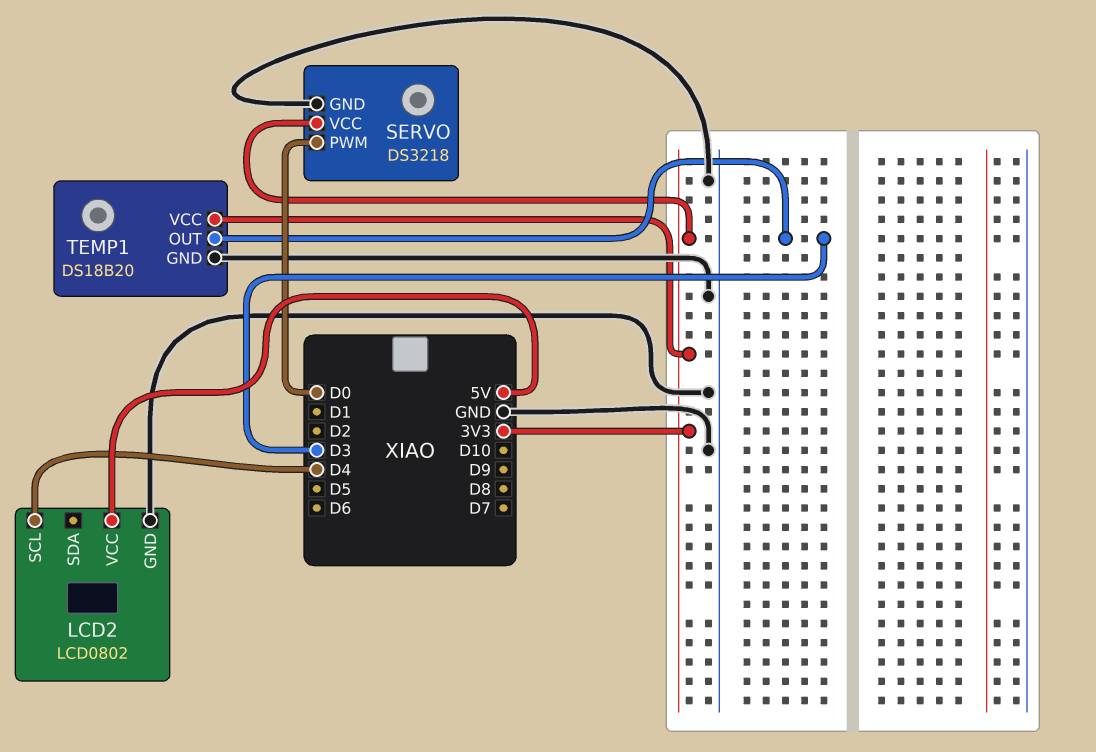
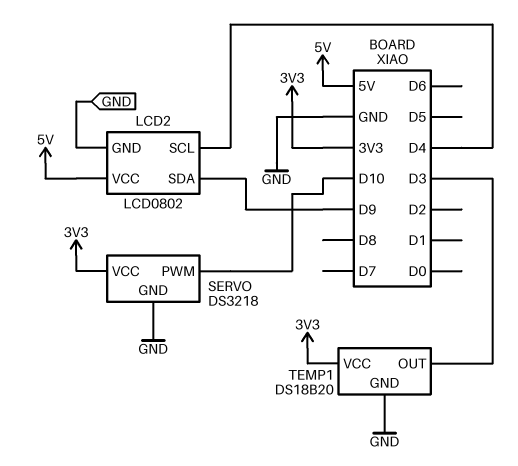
LCD2 pin SDA: none -> D9
SERVO pin PWM: D0 -> D10

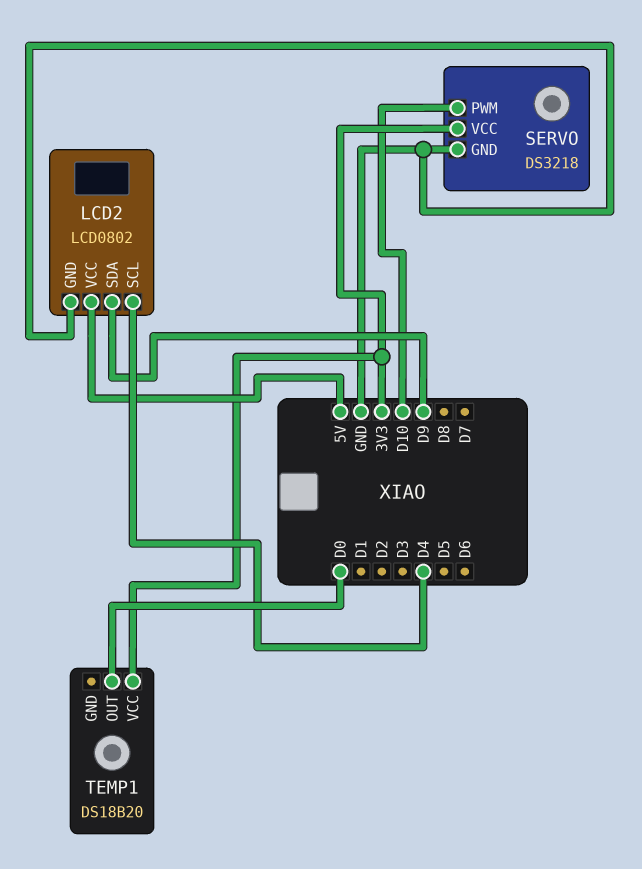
TEMP1 pin GND: GND -> none
TEMP1 pin OUT: D3 -> D0

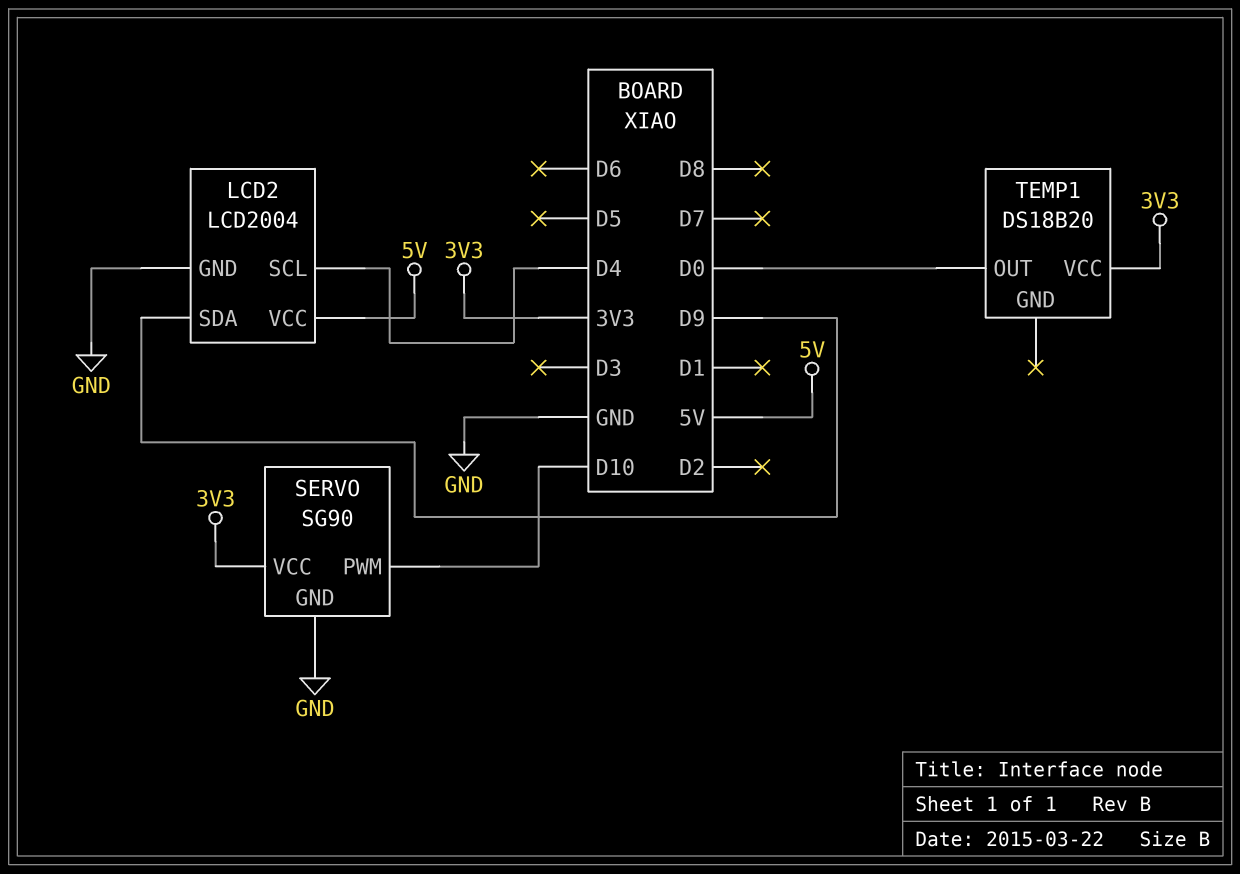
LCD2: LCD0802 -> LCD2004
SERVO: DS3218 -> SG90

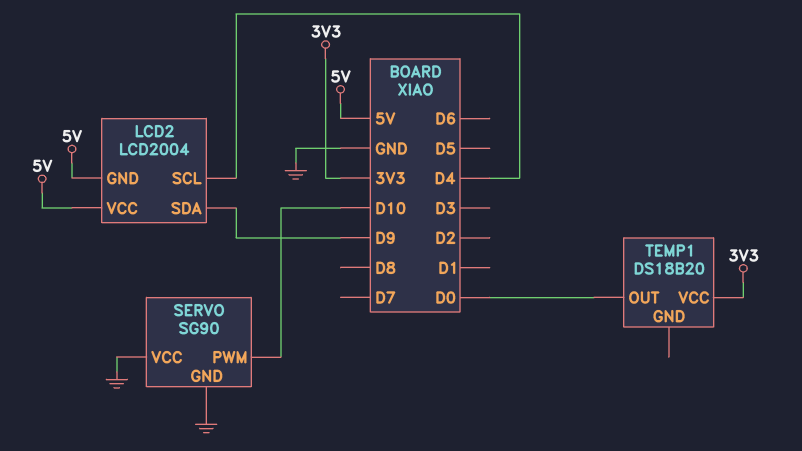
LCD2 pin GND: GND -> 5V
SERVO pin VCC: 3V3 -> GND

